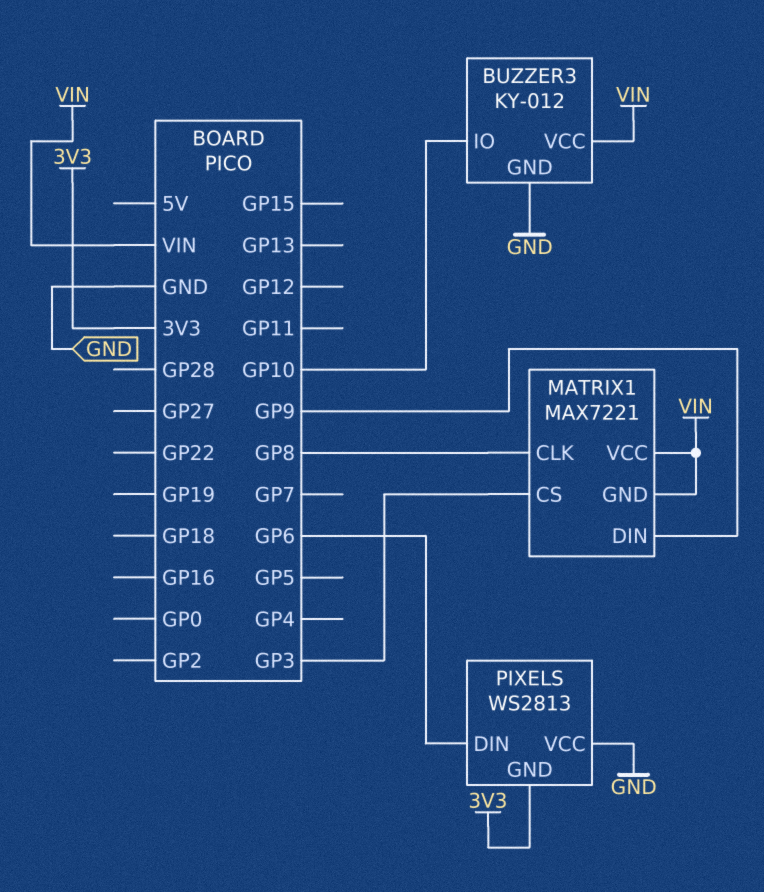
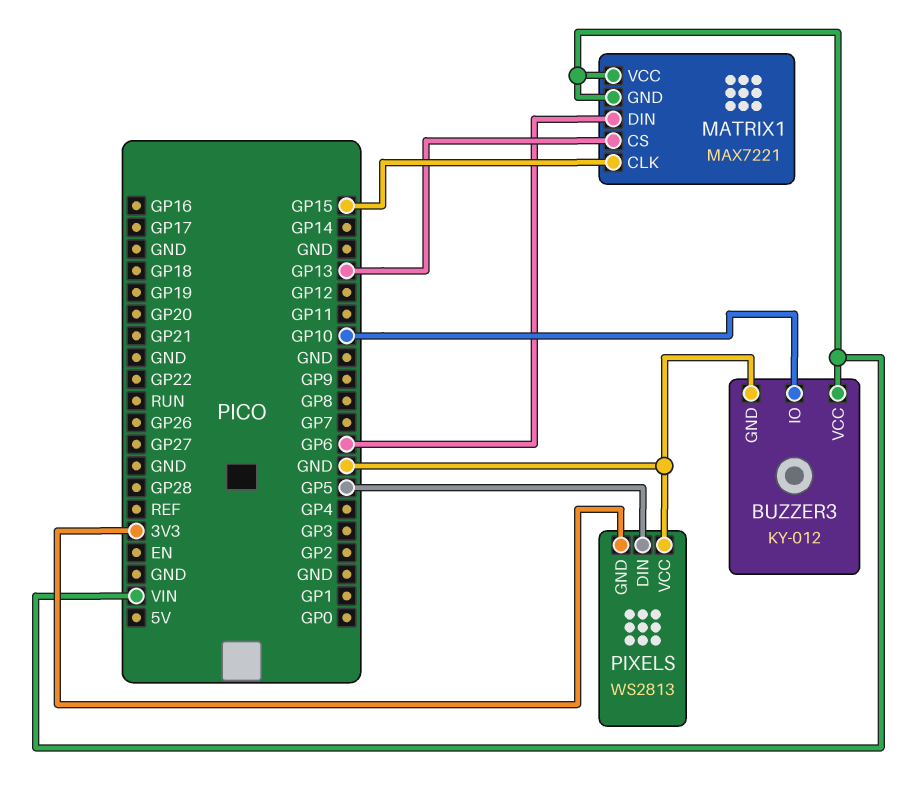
MATRIX1 pin CLK: GP8 -> GP15
MATRIX1 pin CS: GP3 -> GP13
MATRIX1 pin DIN: GP9 -> GP6
PIXELS pin DIN: GP6 -> GP5

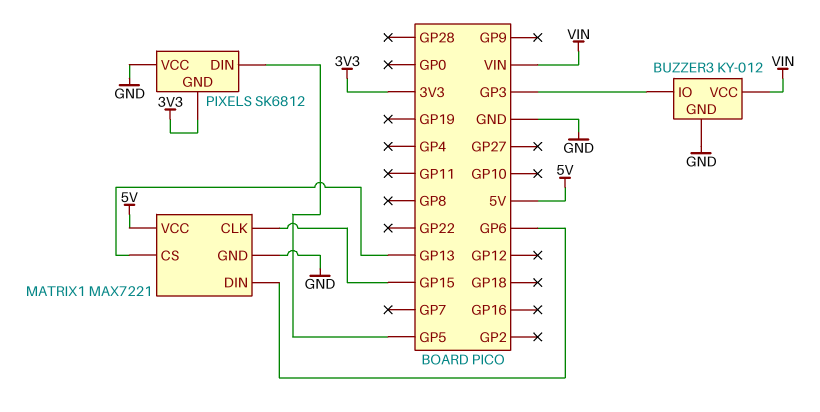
BUZZER3 pin IO: GP10 -> GP3
MATRIX1 pin GND: VIN -> GND
MATRIX1 pin VCC: VIN -> 5V
PIXELS: WS2813 -> SK6812

